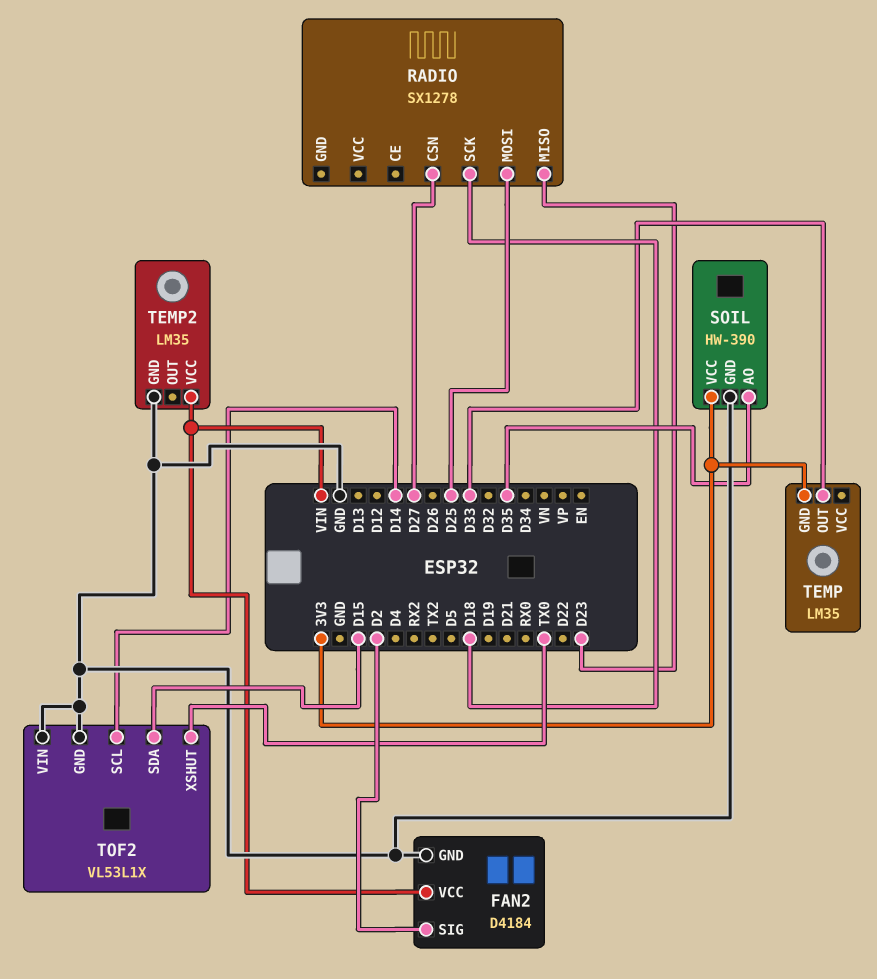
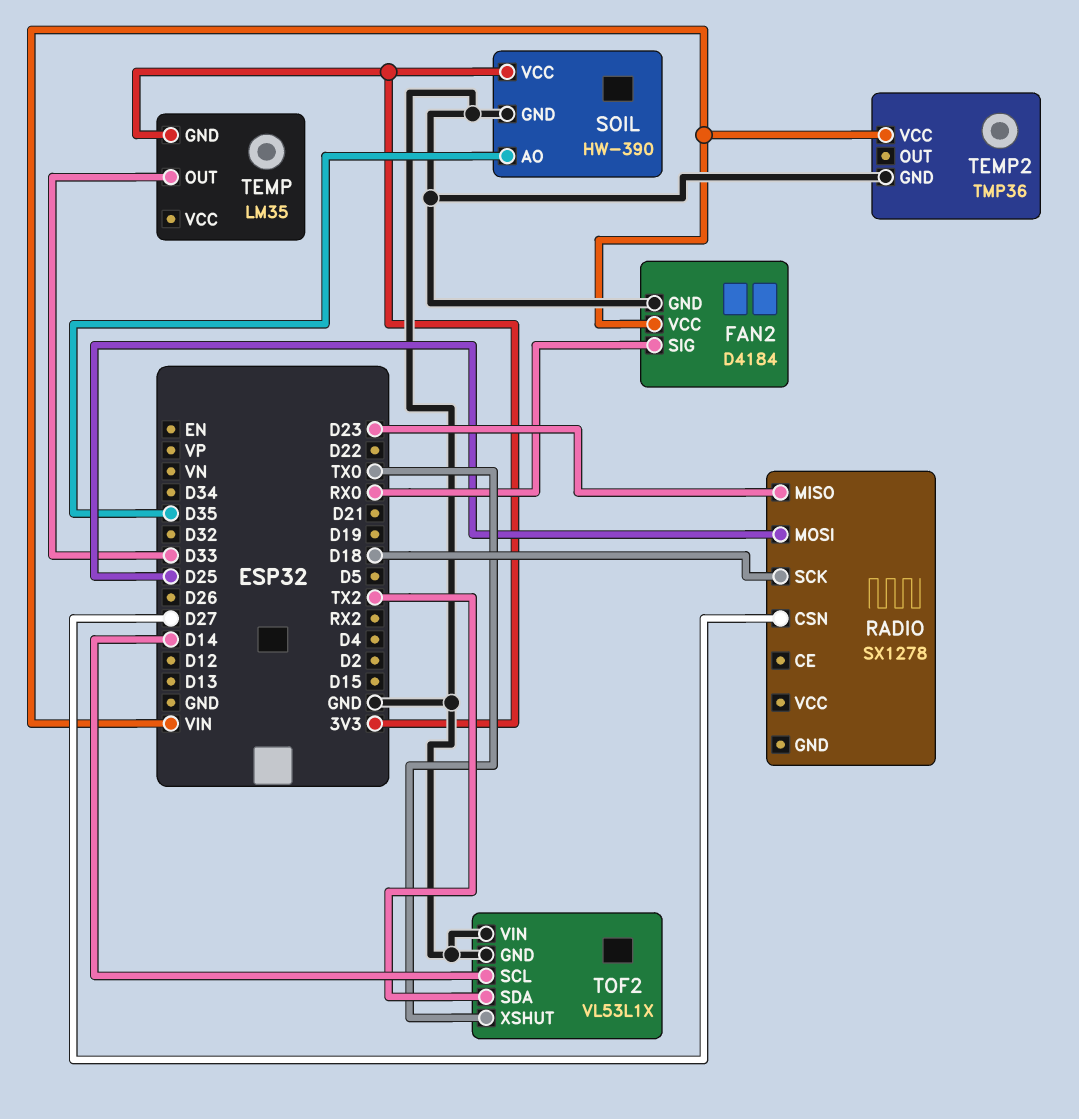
FAN2 pin SIG: D2 -> RX0
TEMP2: LM35 -> TMP36
TOF2 pin SDA: D15 -> TX2

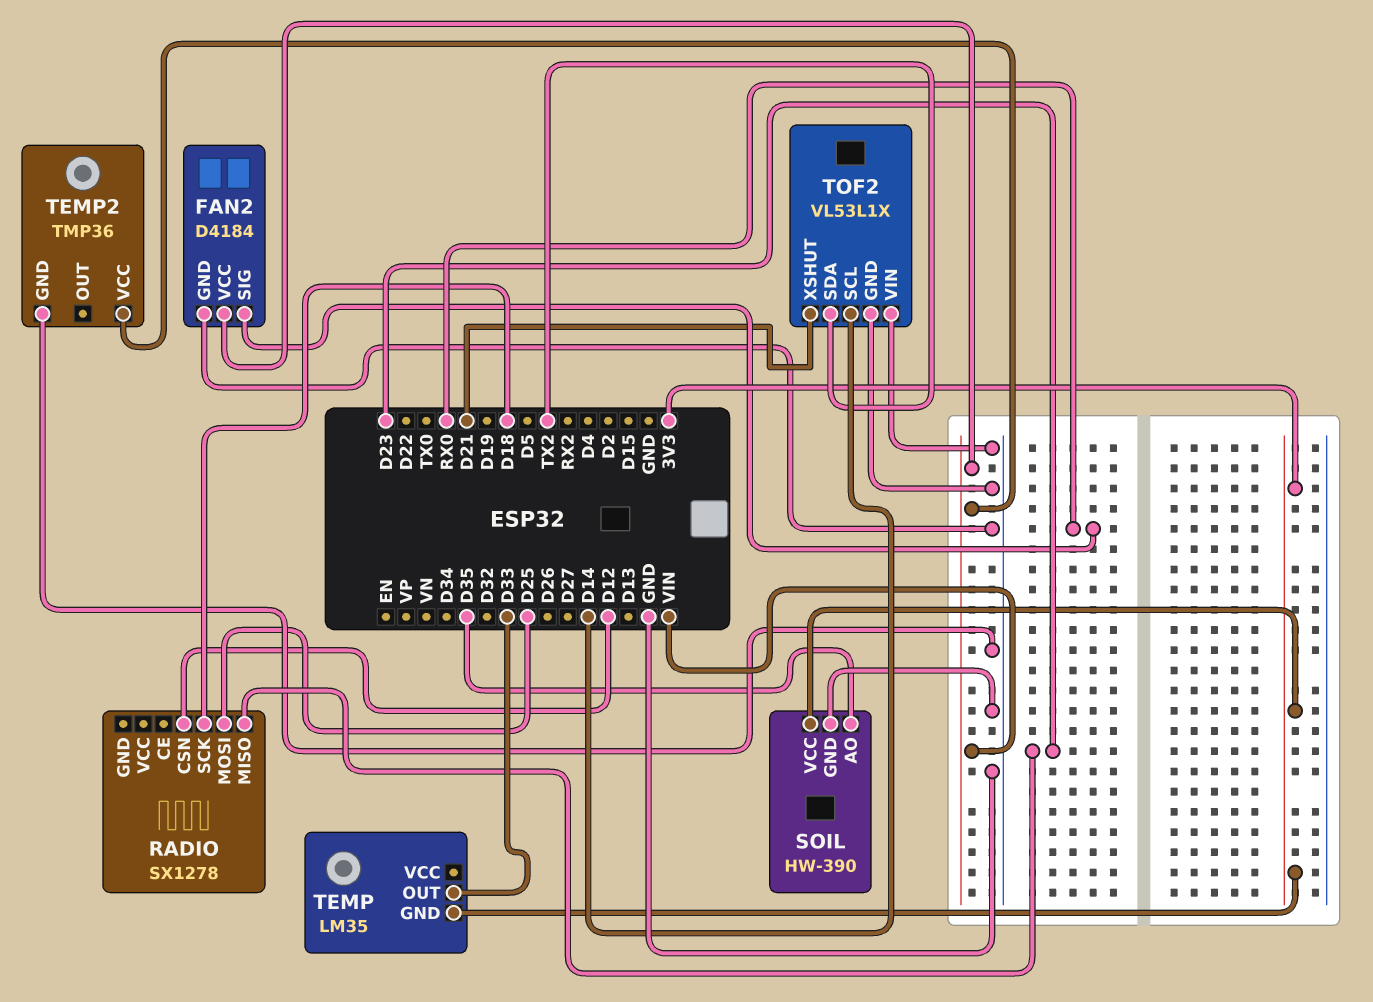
RADIO pin CSN: D27 -> D12
TOF2 pin XSHUT: TX0 -> D21

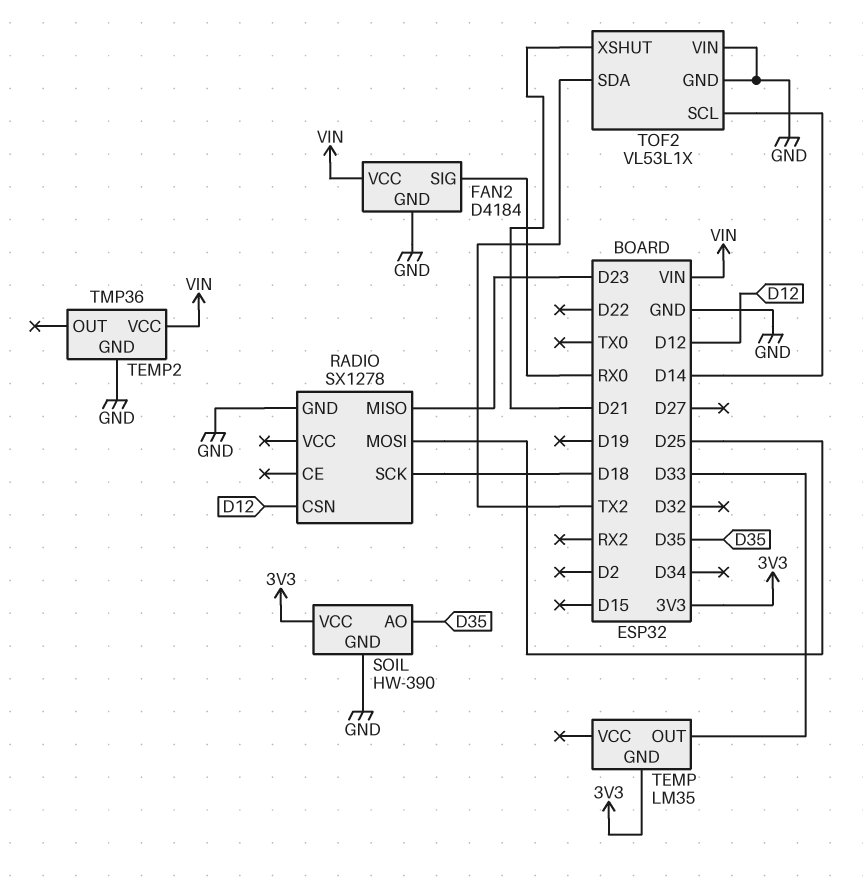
RADIO pin GND: none -> GND

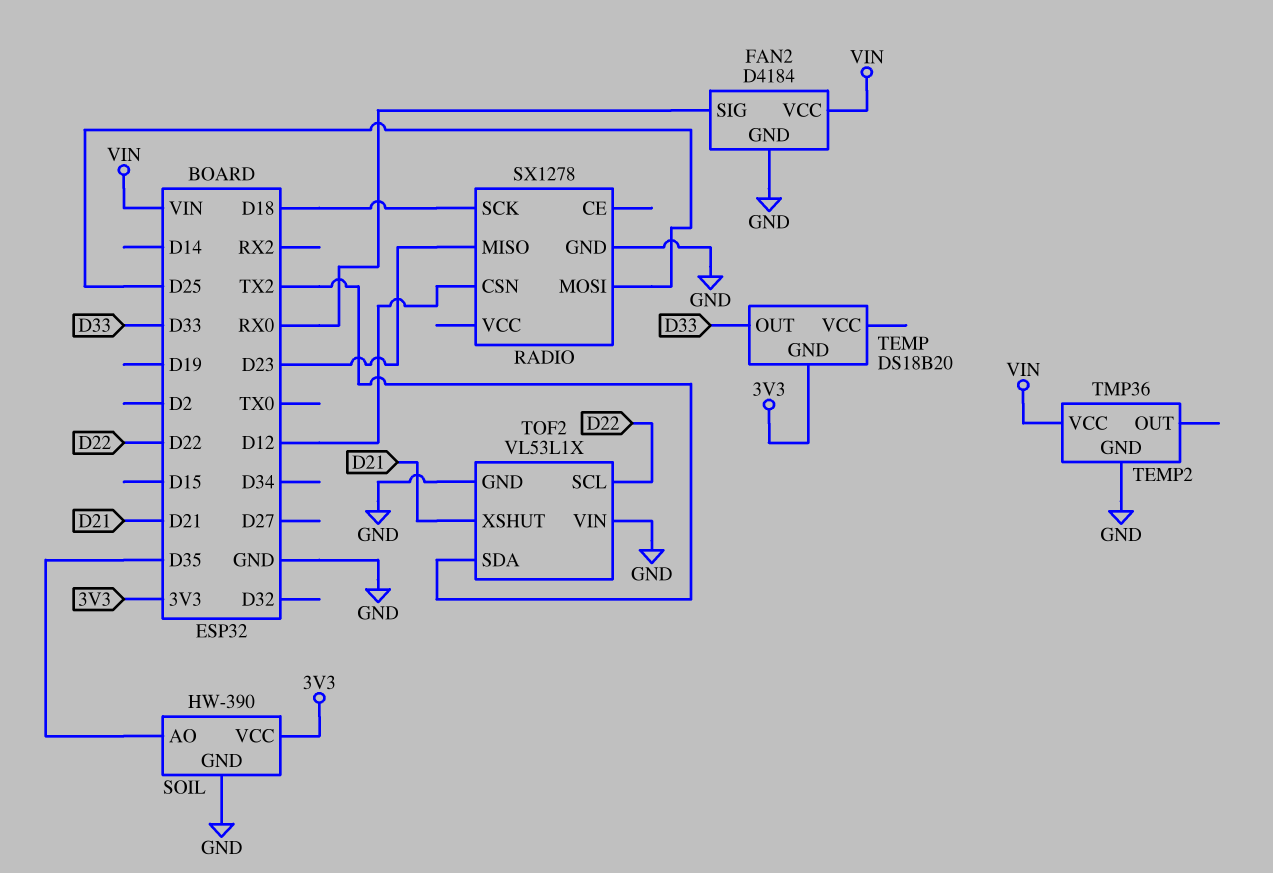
TEMP: LM35 -> DS18B20
TOF2 pin SCL: D14 -> D22

